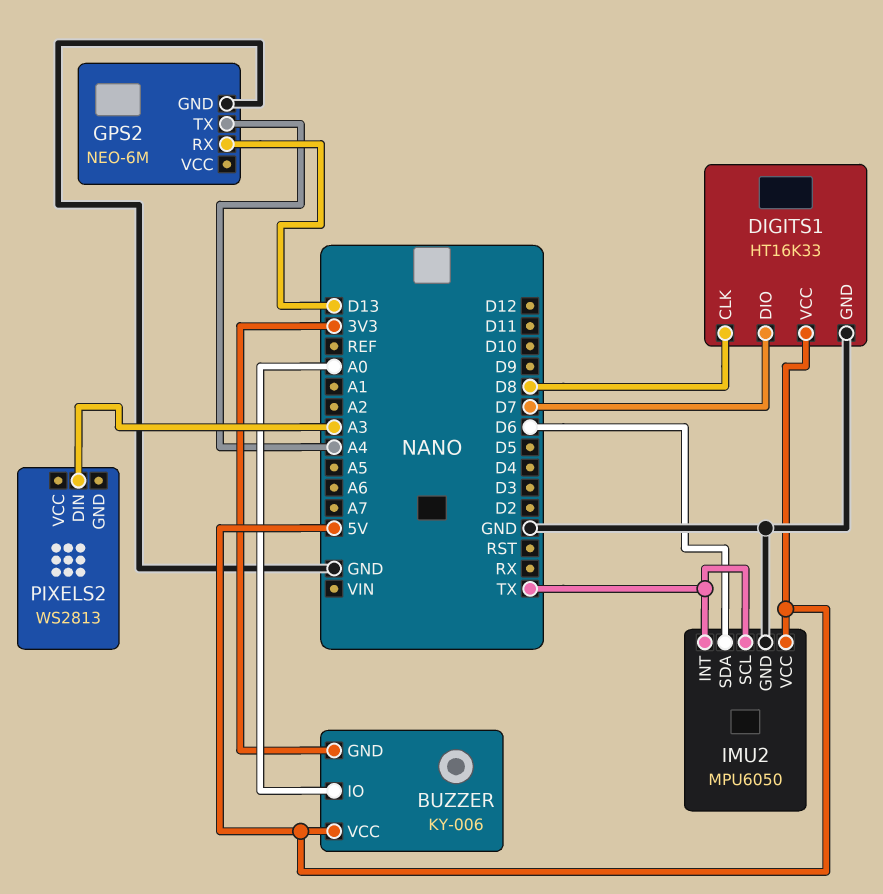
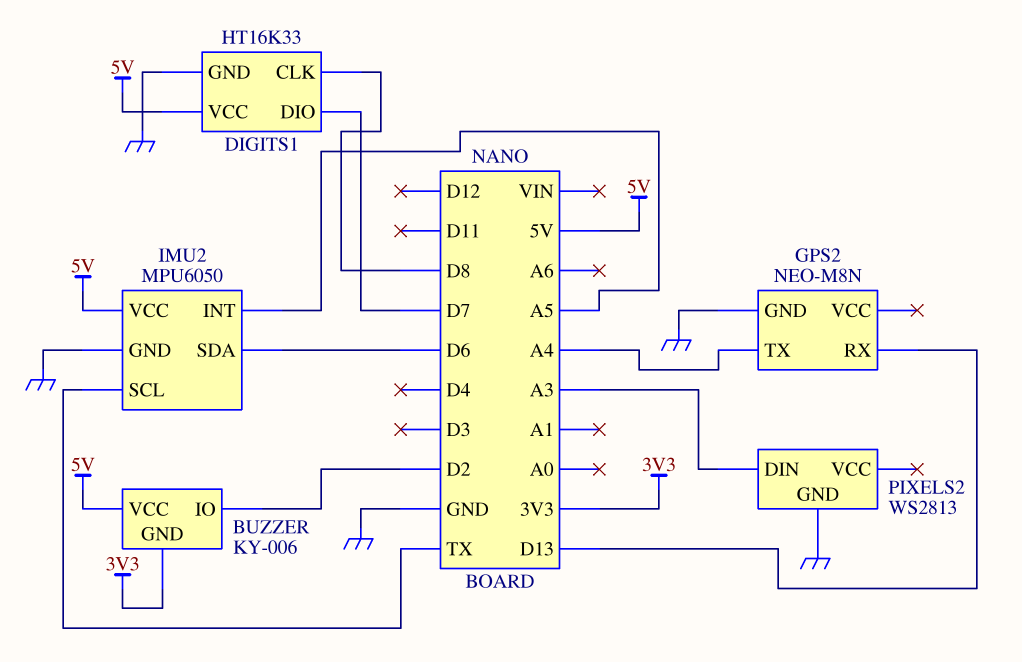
BUZZER pin IO: A0 -> D2
GPS2: NEO-6M -> NEO-M8N
IMU2 pin INT: TX -> A5
PIXELS2 pin GND: none -> GND

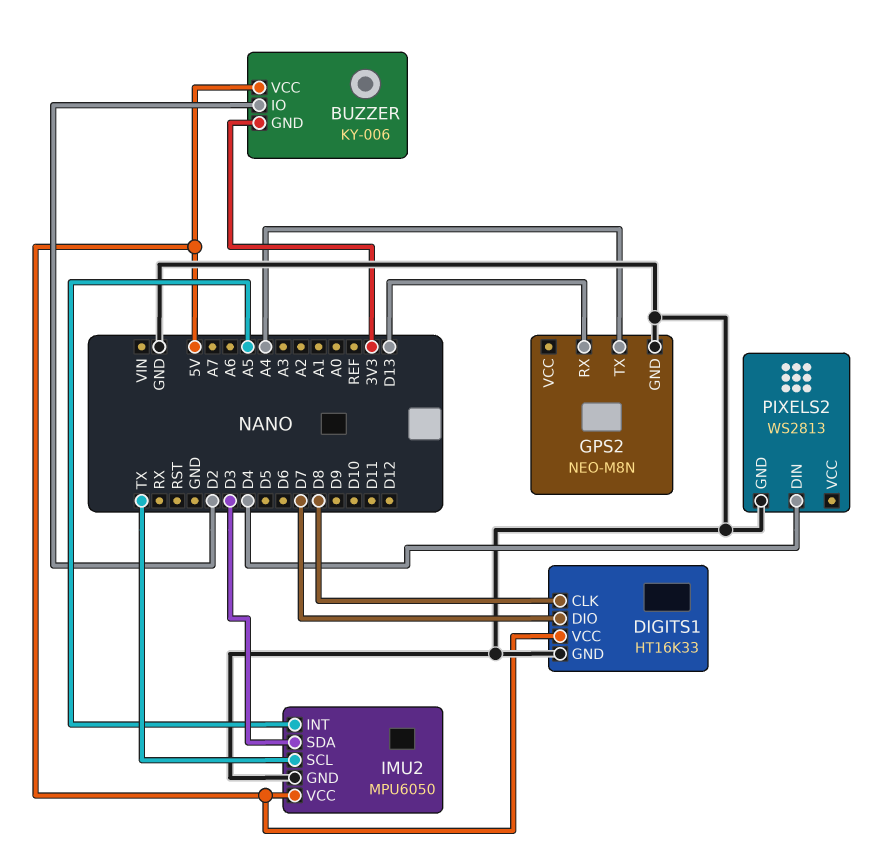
IMU2 pin SDA: D6 -> D3
PIXELS2 pin DIN: A3 -> D4

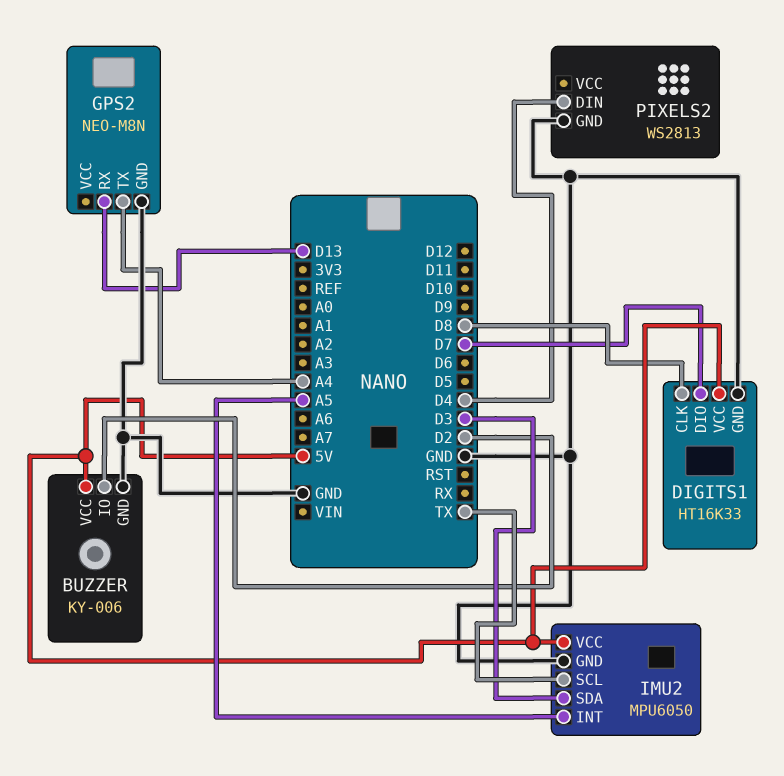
BUZZER pin GND: 3V3 -> GND

